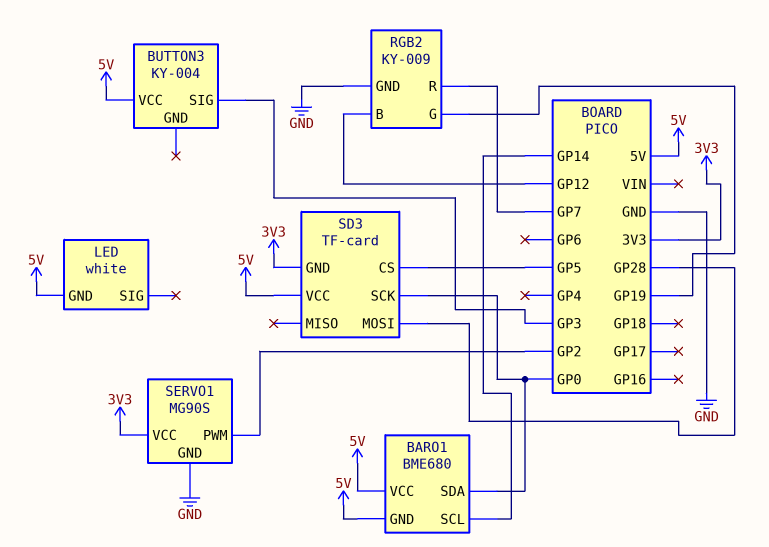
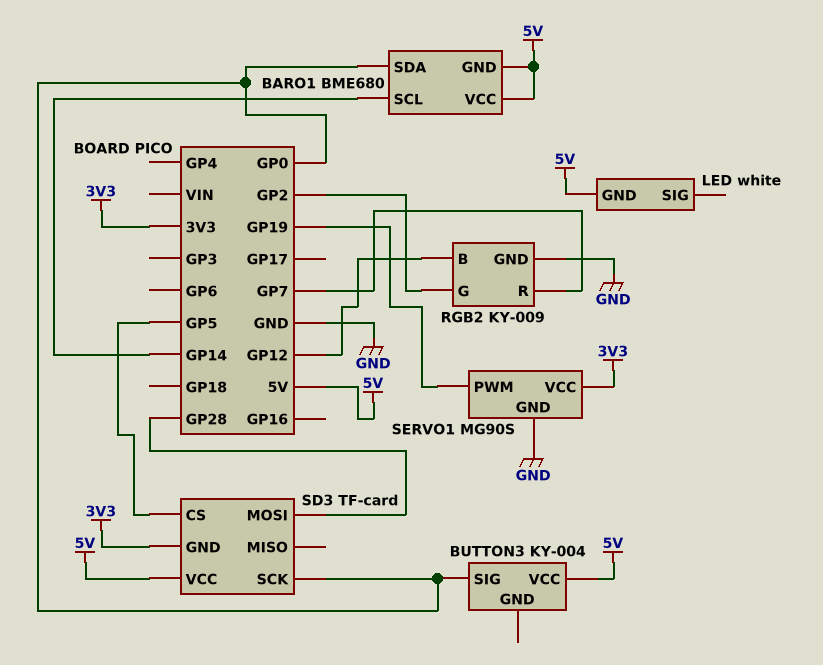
BUTTON3 pin SIG: GP3 -> GP0
RGB2 pin G: GP19 -> GP2
SERVO1 pin PWM: GP2 -> GP19

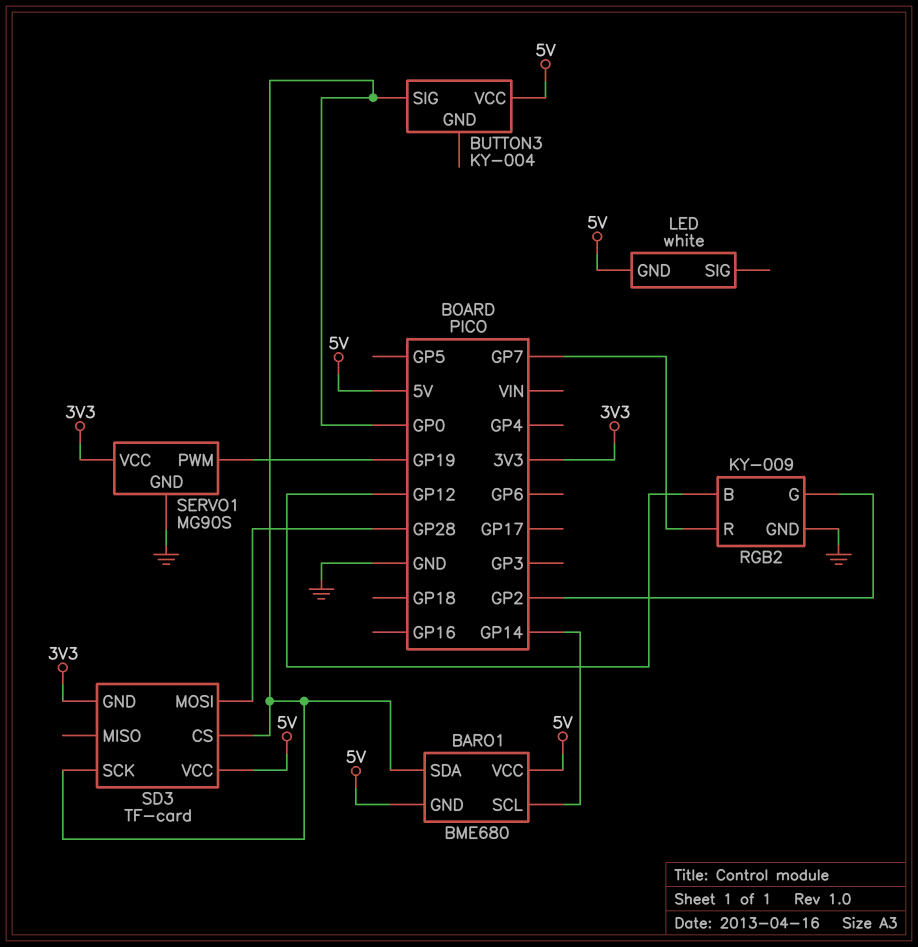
SD3 pin CS: GP5 -> GP0

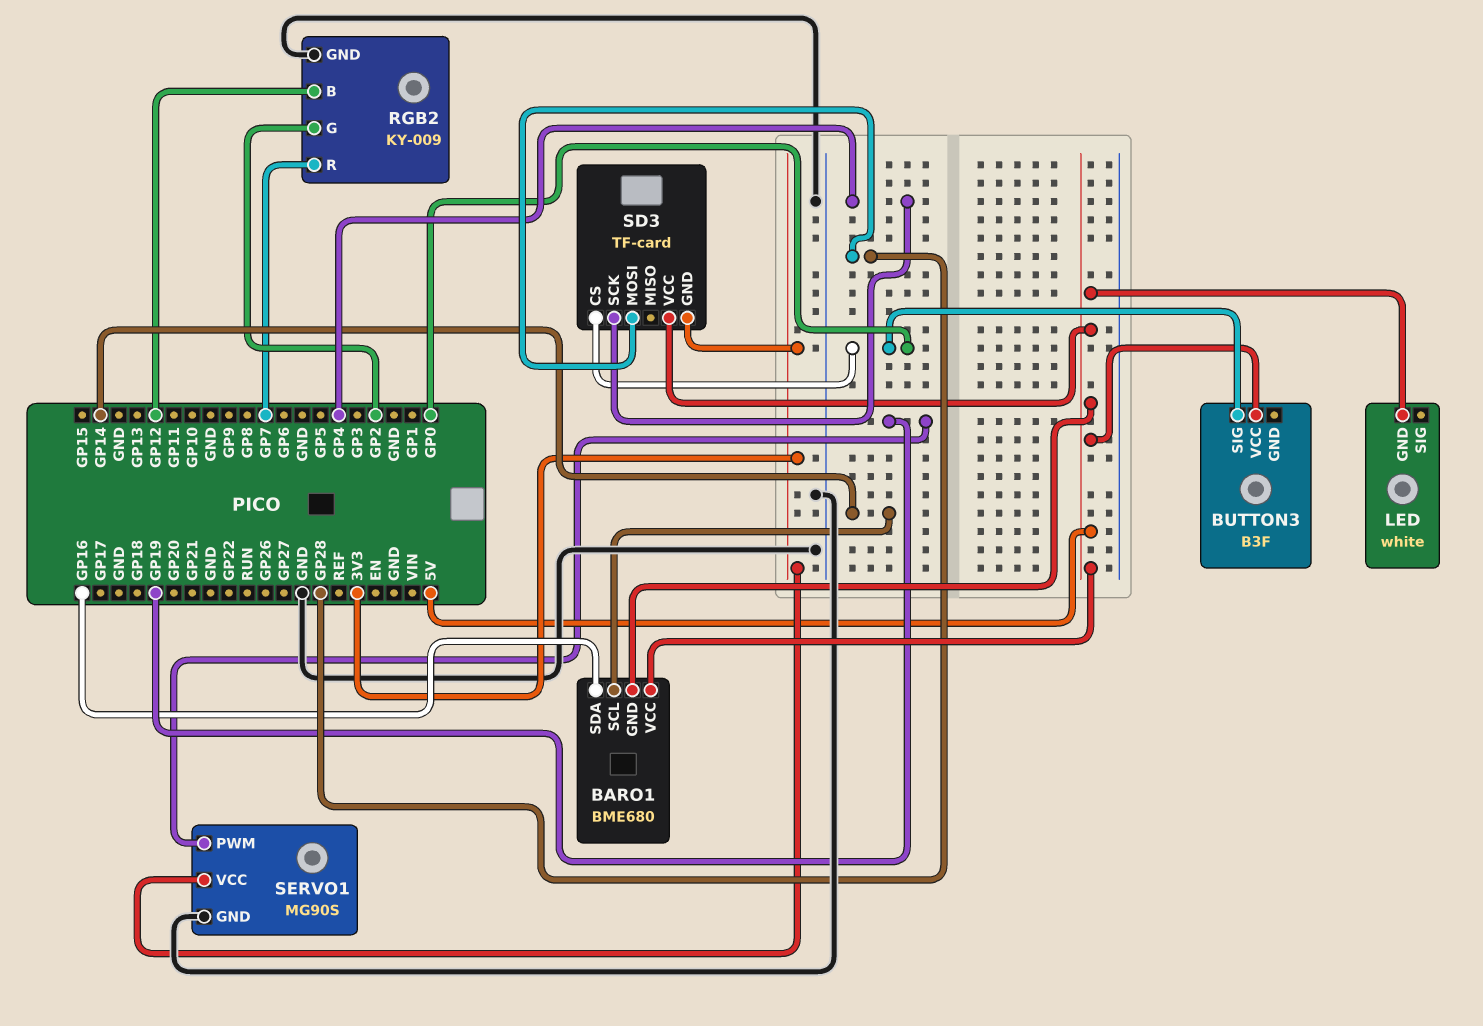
BARO1 pin SDA: GP0 -> GP16
BUTTON3: KY-004 -> B3F
SD3 pin SCK: GP0 -> GP4

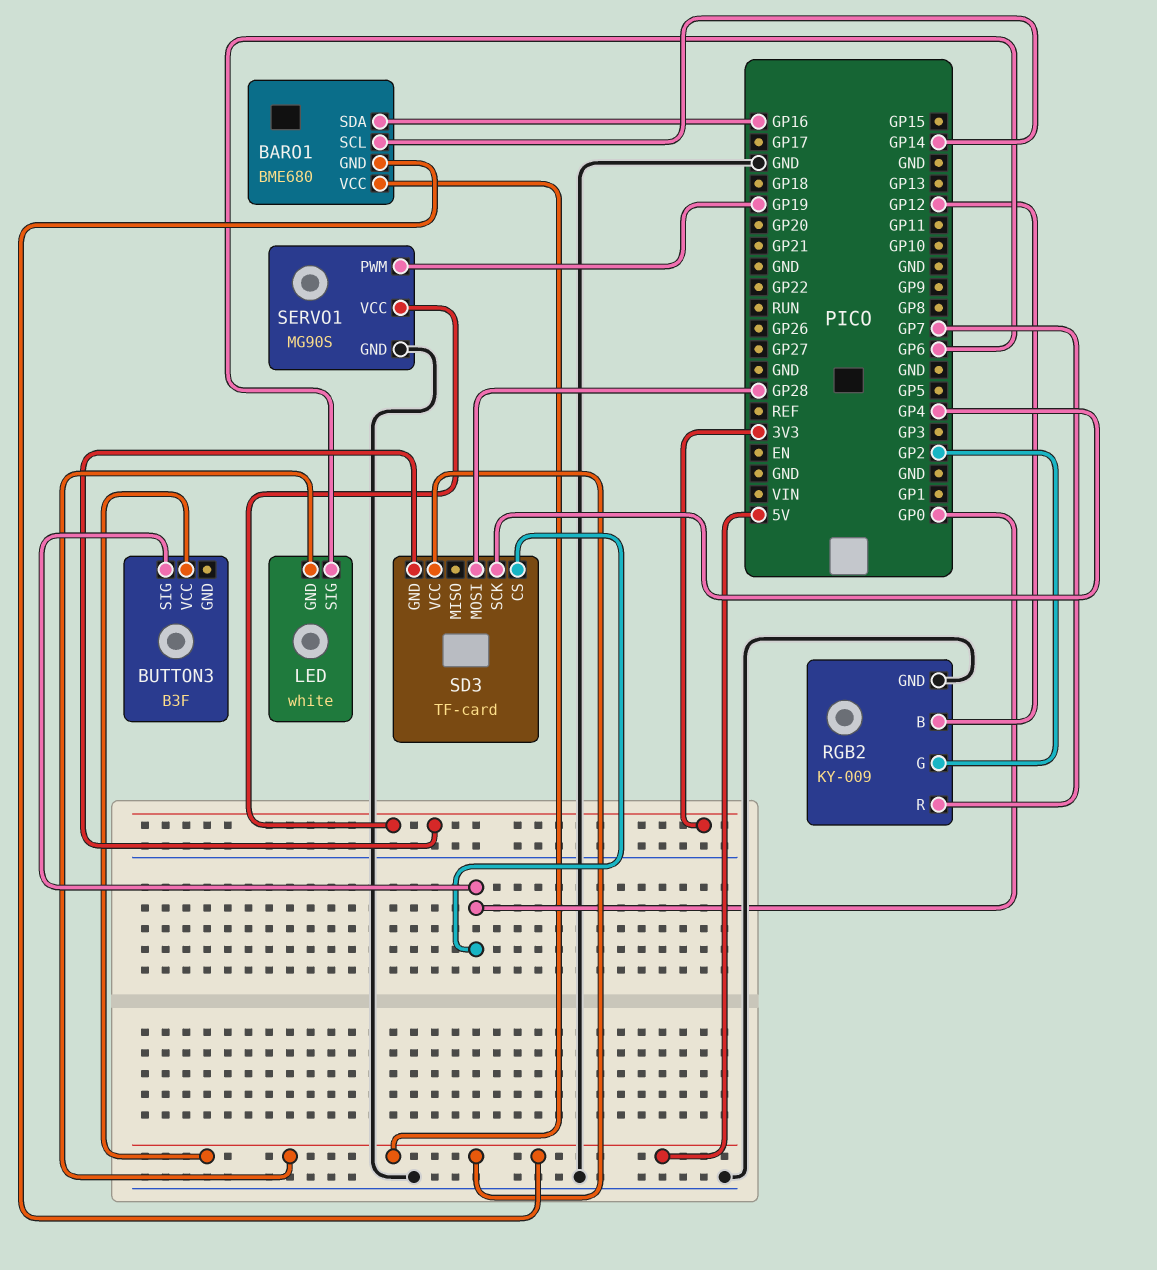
LED pin SIG: none -> GP6

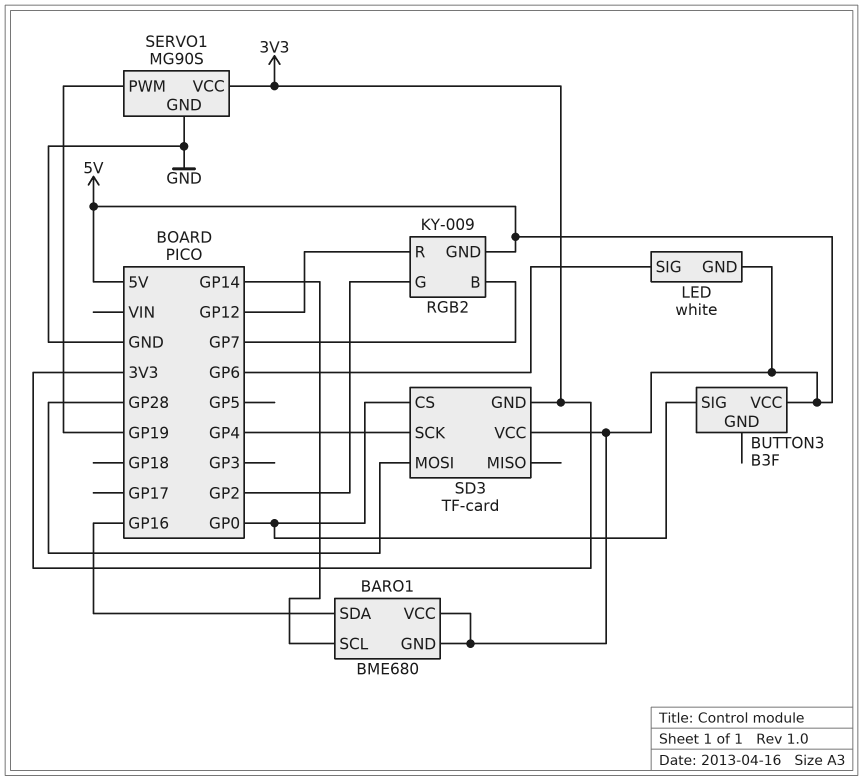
RGB2 pin B: GP12 -> GP7
RGB2 pin GND: GND -> 5V
RGB2 pin R: GP7 -> GP12

